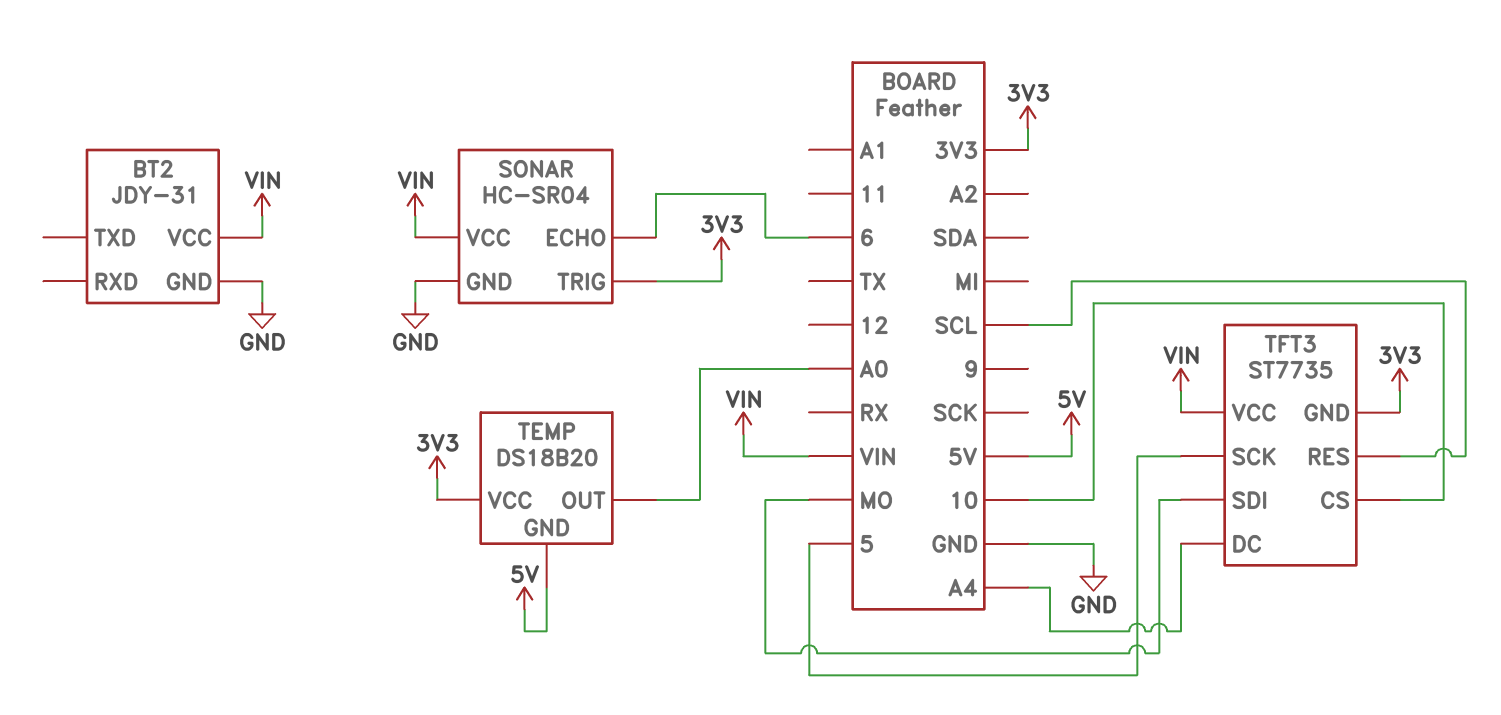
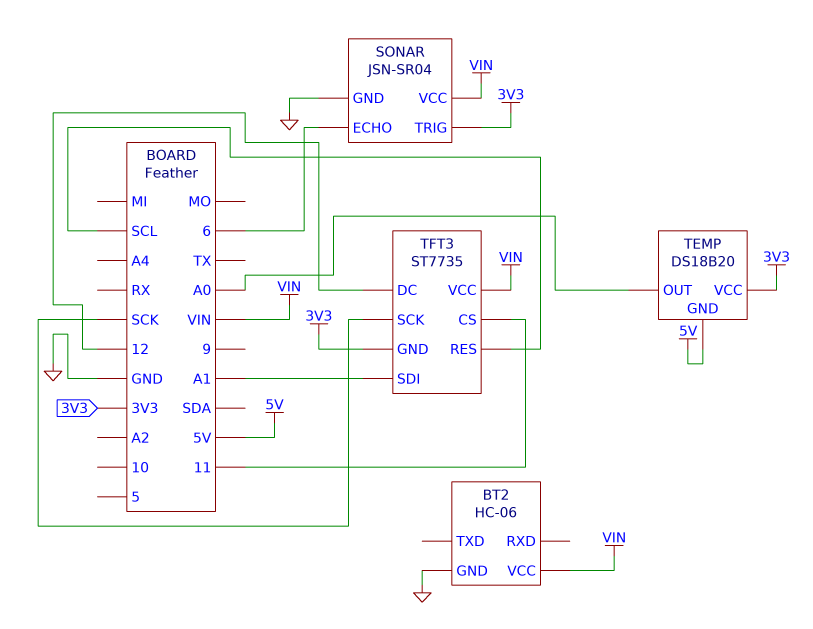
BT2: JDY-31 -> HC-06
SONAR: HC-SR04 -> JSN-SR04
TFT3 pin CS: 10 -> 11
TFT3 pin DC: A4 -> 12
TFT3 pin SCK: 5 -> SCK
TFT3 pin SDI: MO -> A1

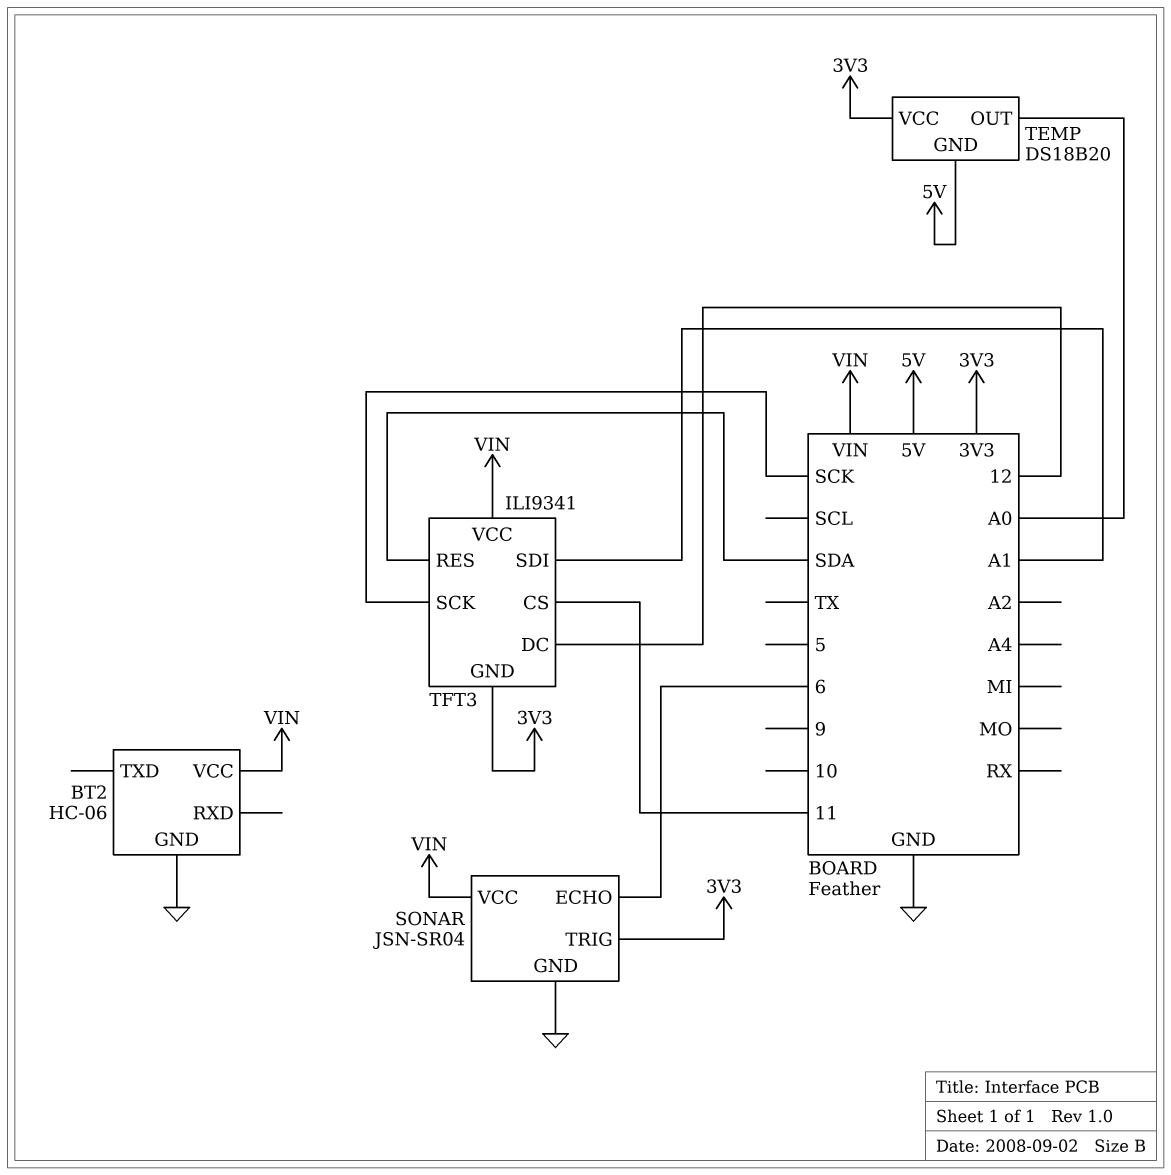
TFT3: ST7735 -> ILI9341
TFT3 pin RES: SCL -> SDA

